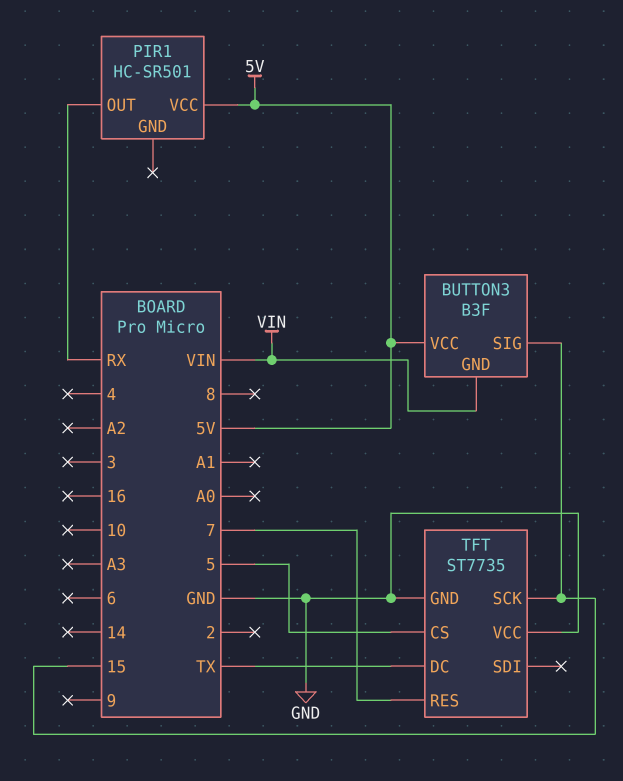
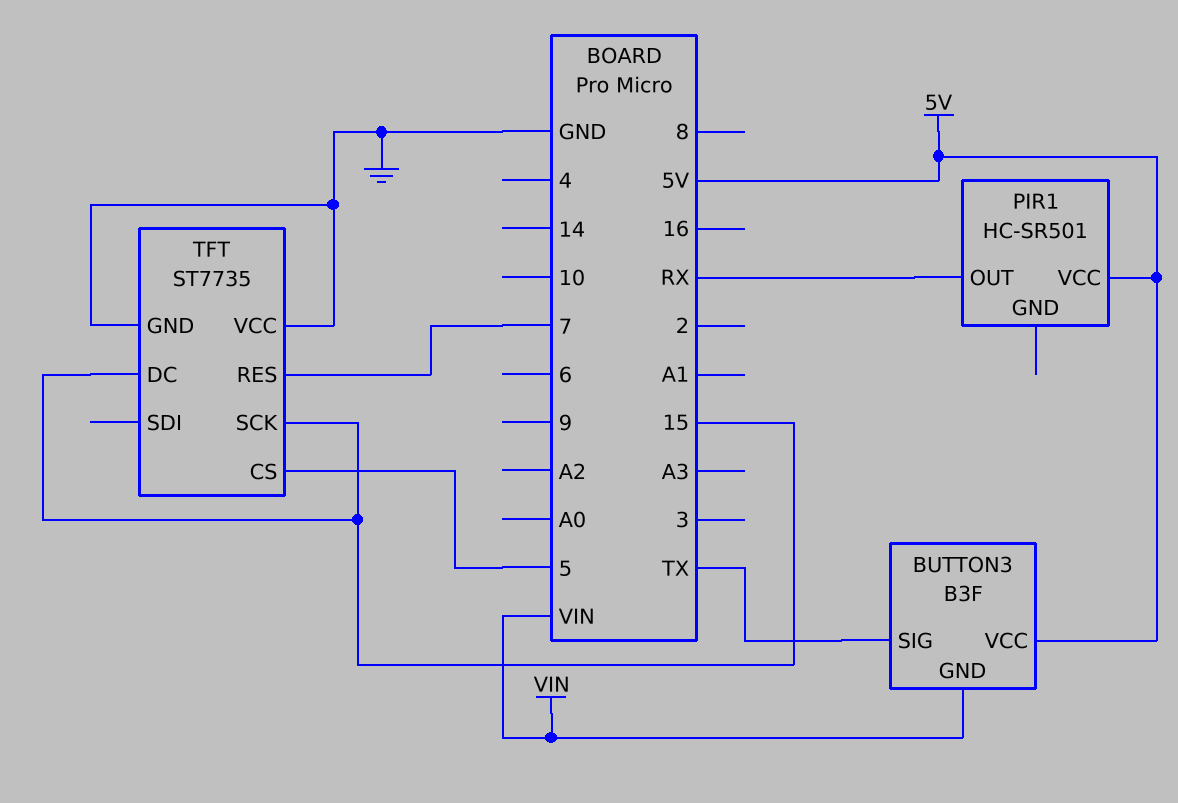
BUTTON3 pin SIG: 15 -> TX
TFT pin DC: TX -> 15

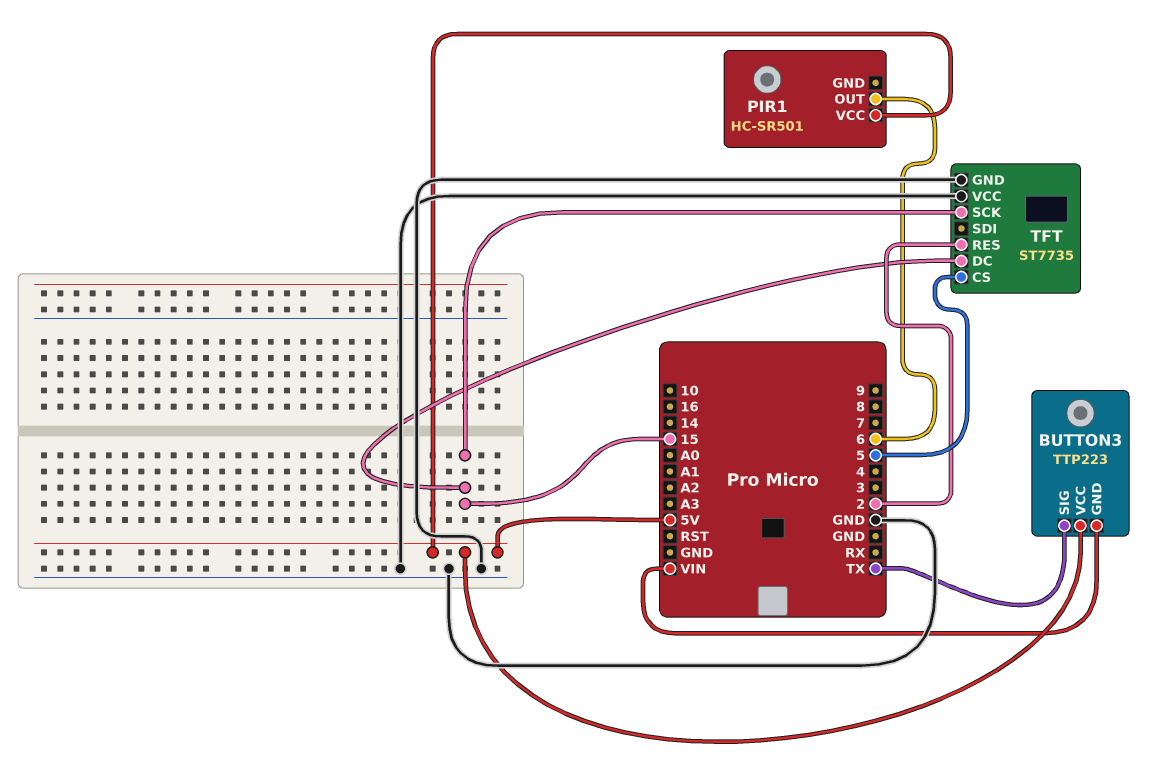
BUTTON3: B3F -> TTP223
PIR1 pin OUT: RX -> 6
TFT pin RES: 7 -> 2

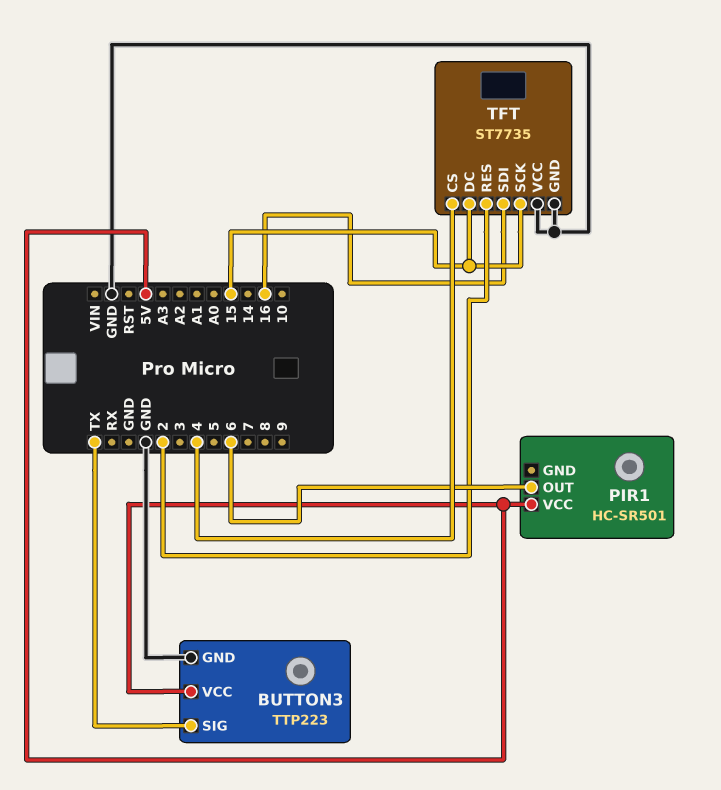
BUTTON3 pin GND: VIN -> GND
TFT pin CS: 5 -> 4
TFT pin SDI: none -> 16

